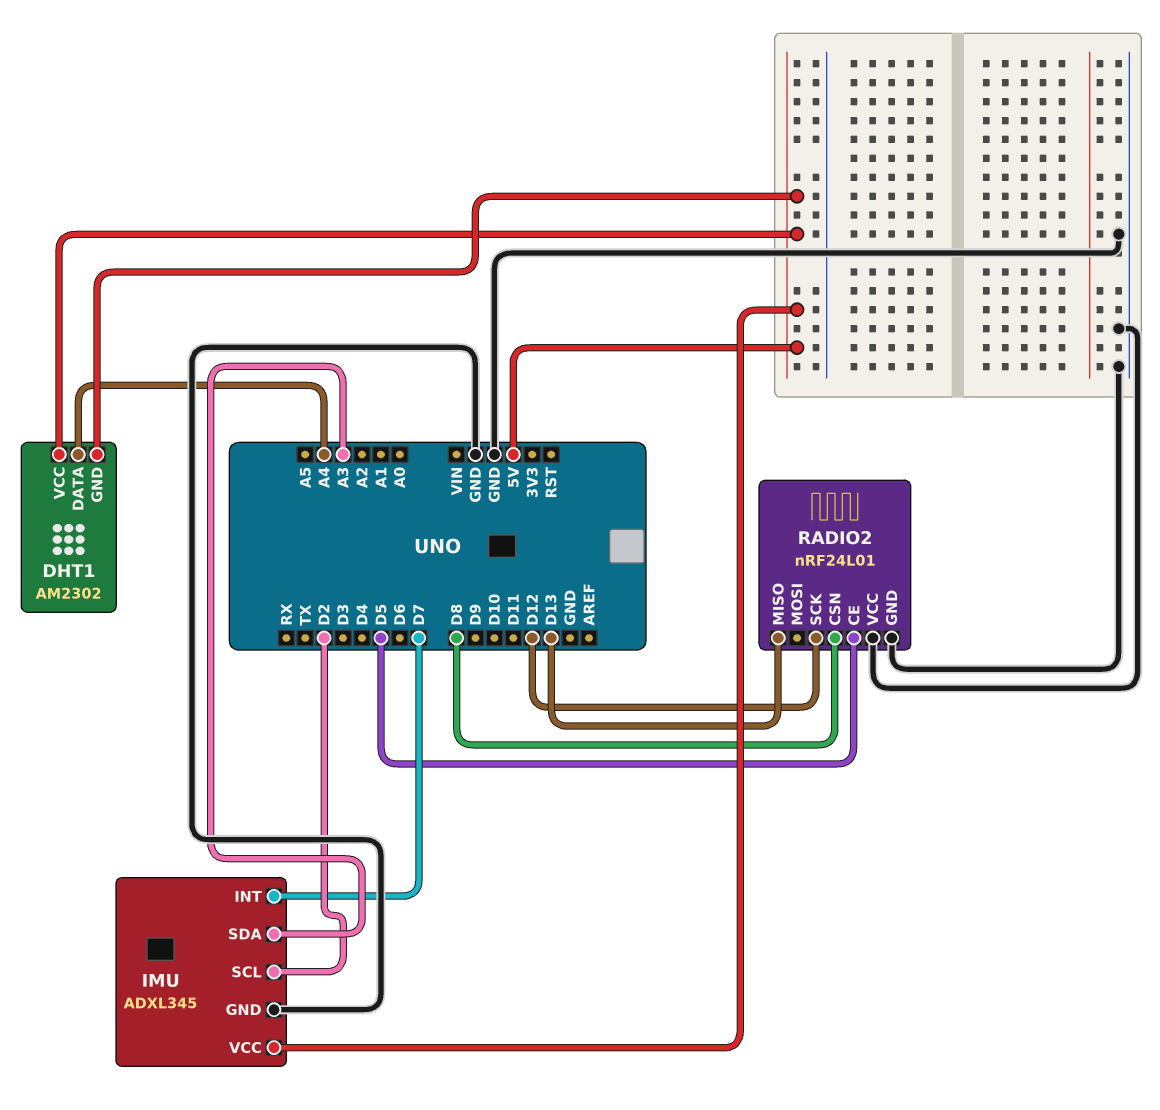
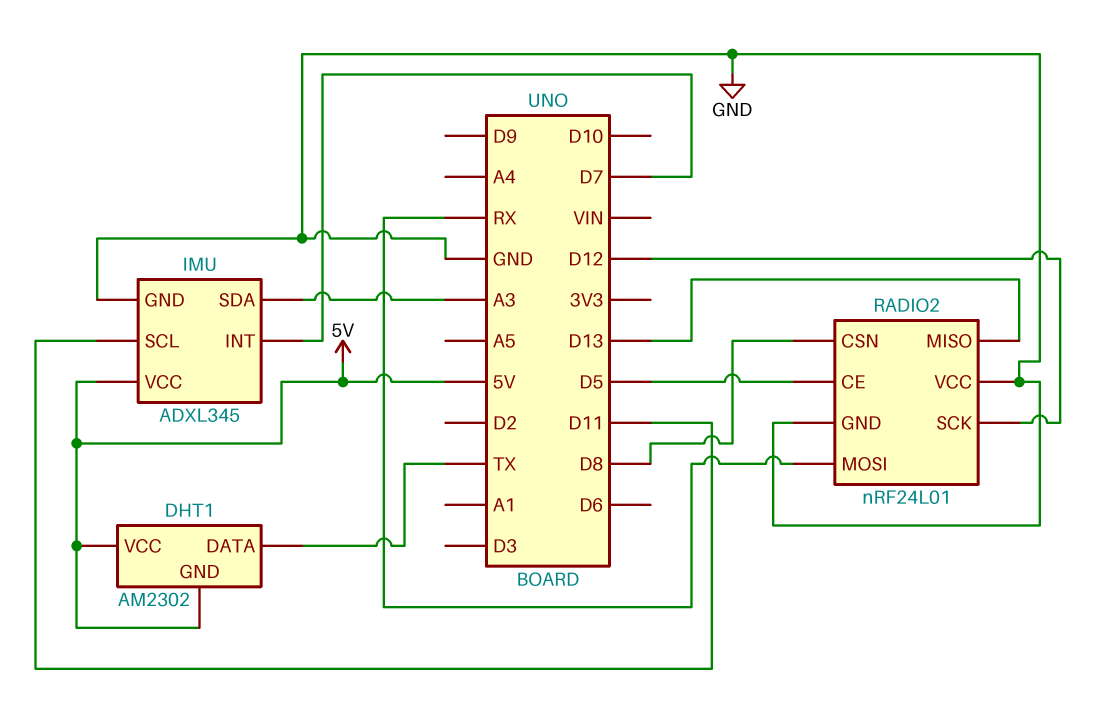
DHT1 pin DATA: A4 -> TX
IMU pin SCL: D2 -> D11
RADIO2 pin MOSI: none -> RX

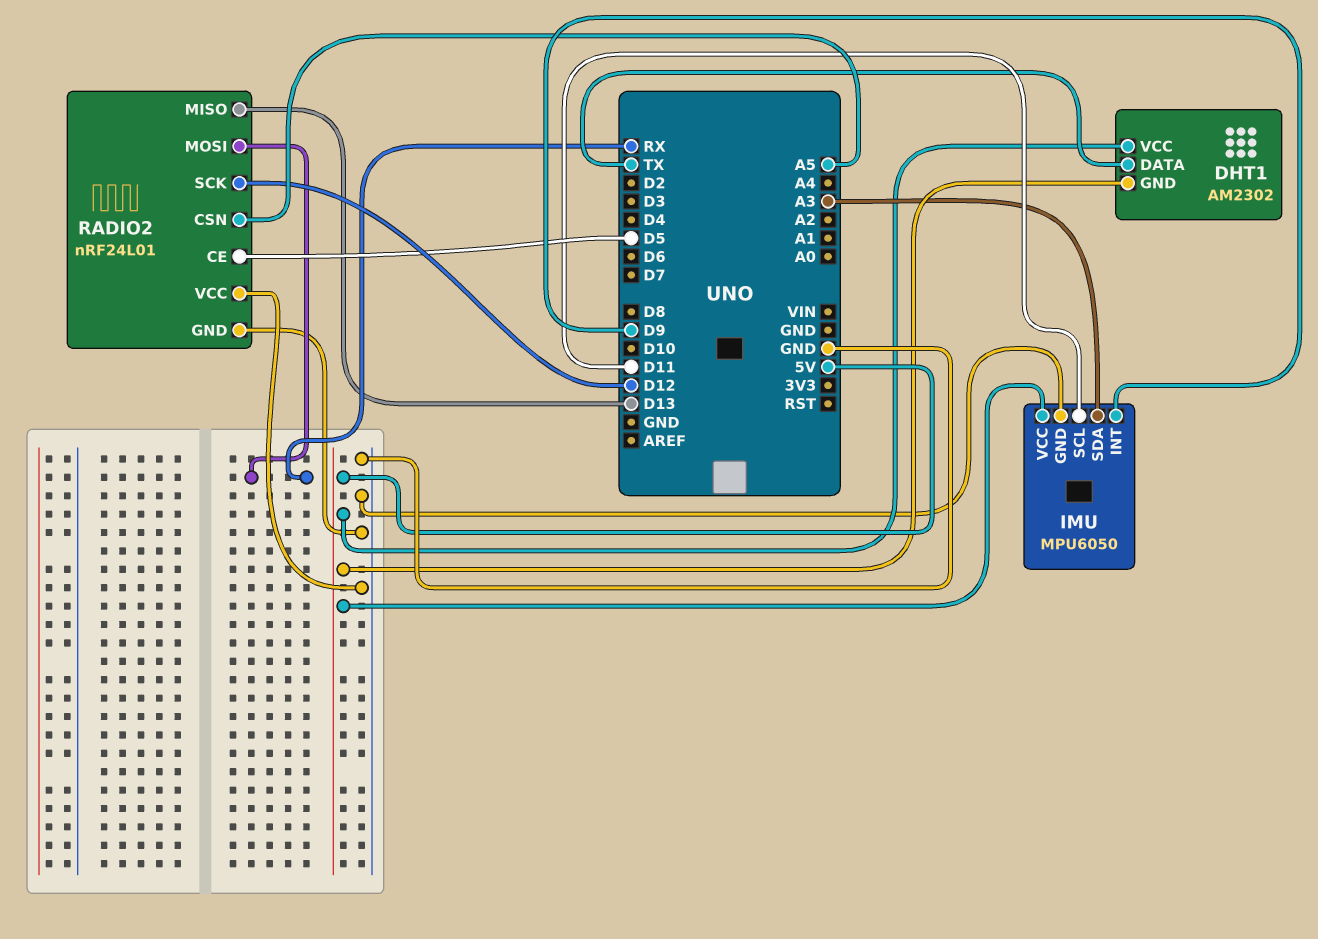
IMU: ADXL345 -> MPU6050
IMU pin INT: D7 -> D9
RADIO2 pin CSN: D8 -> A5

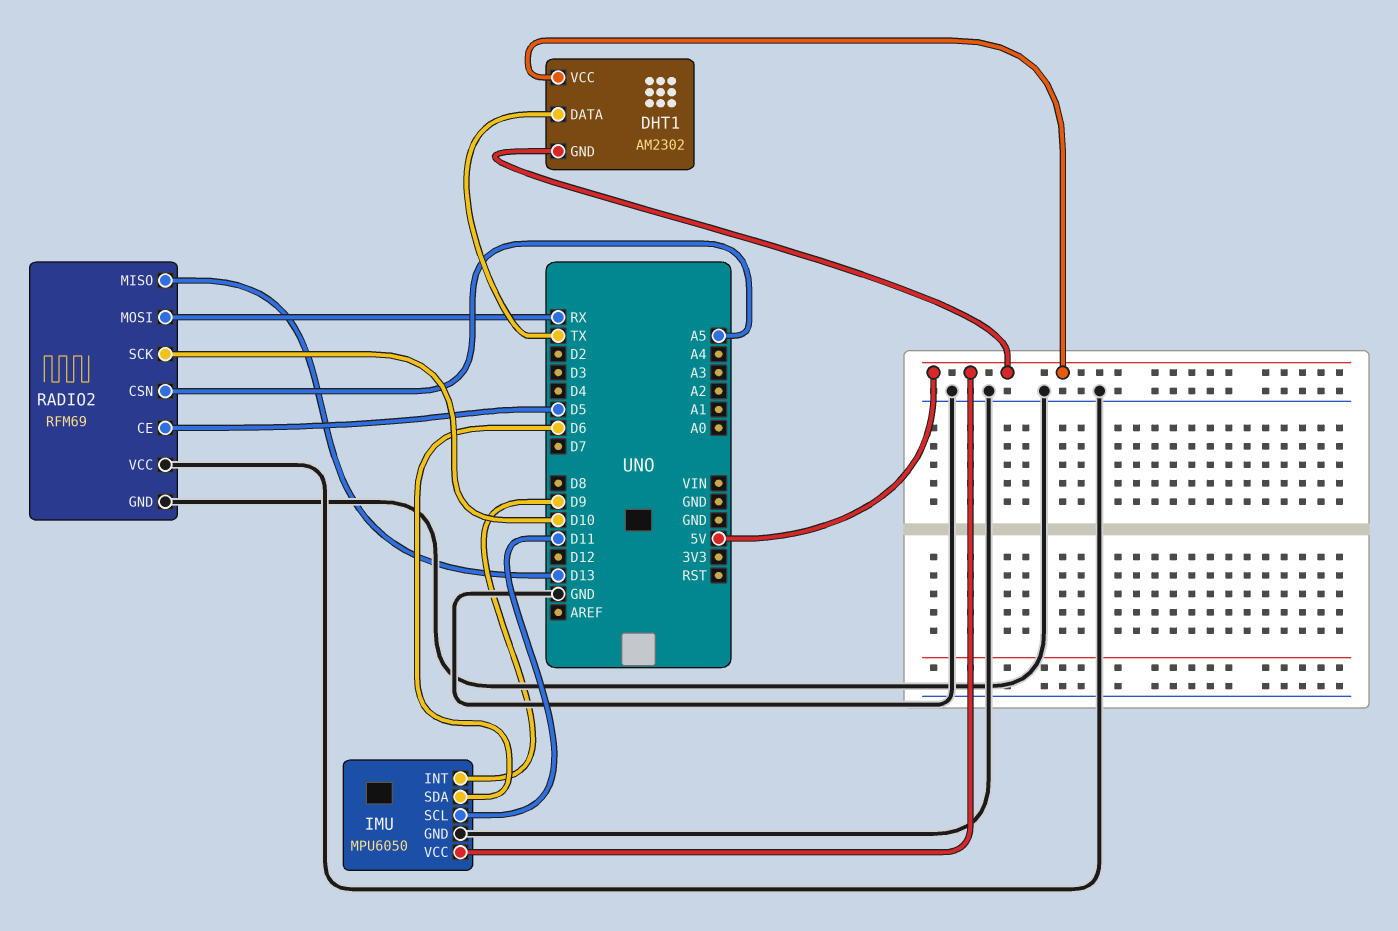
IMU pin SDA: A3 -> D6
RADIO2: nRF24L01 -> RFM69
RADIO2 pin SCK: D12 -> D10

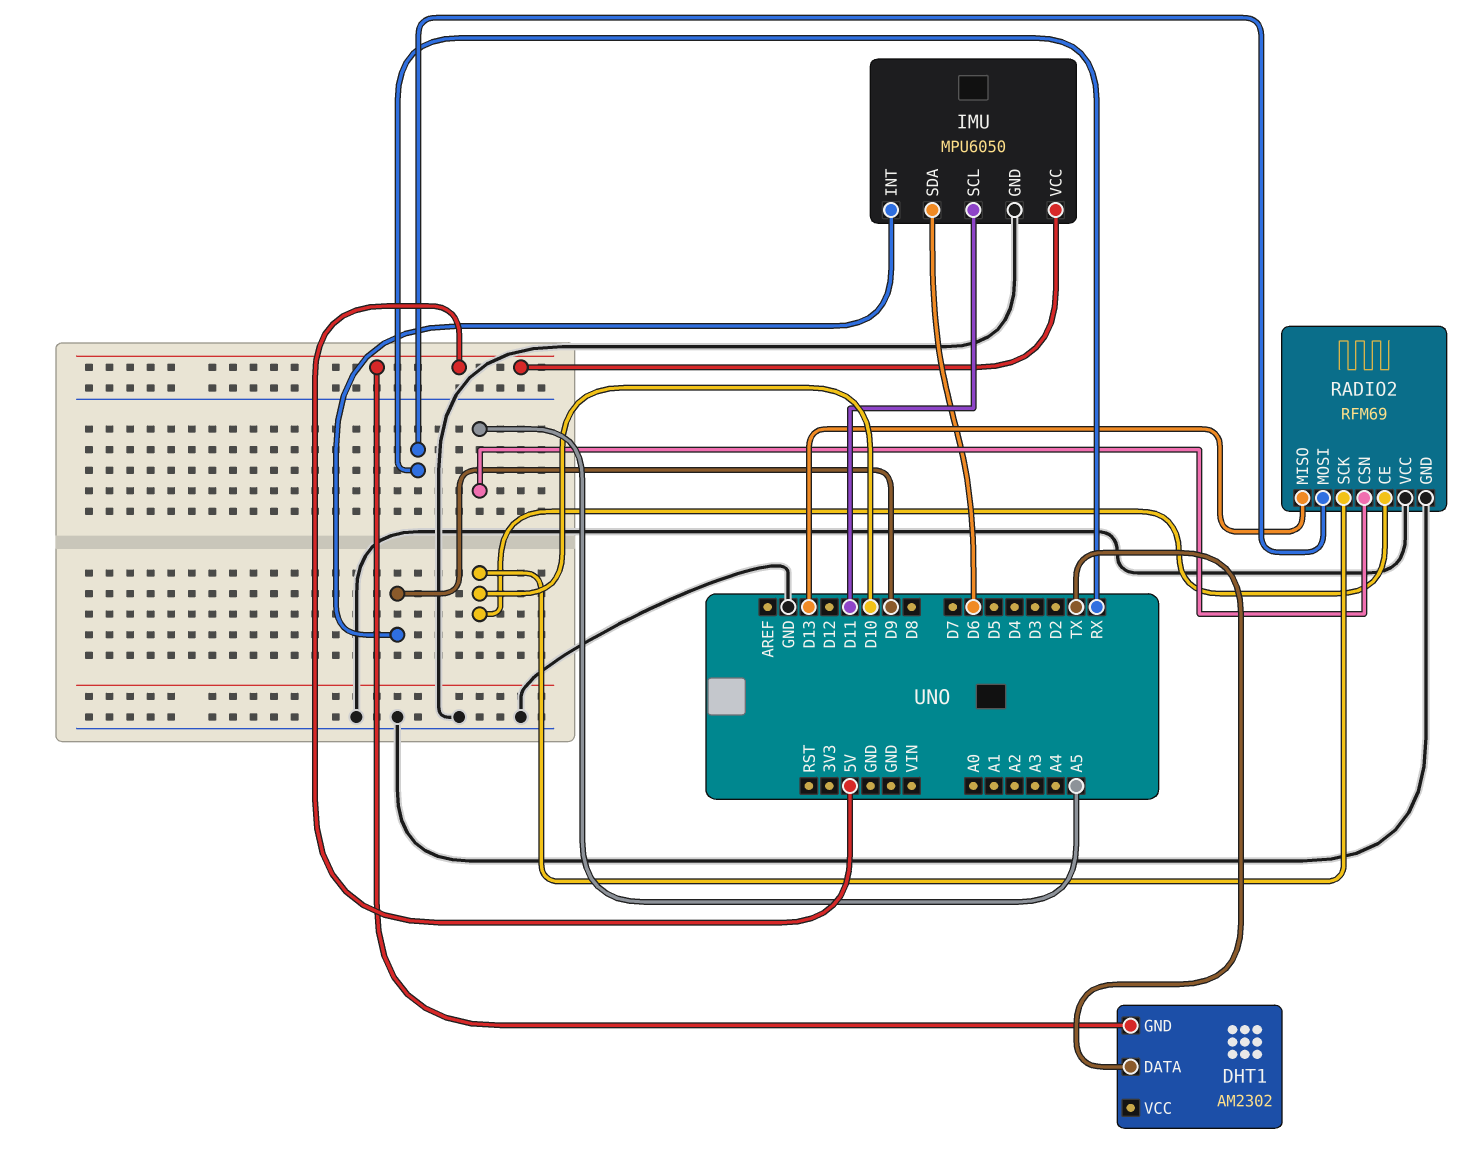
DHT1 pin VCC: 5V -> none
RADIO2 pin CE: D5 -> D10

